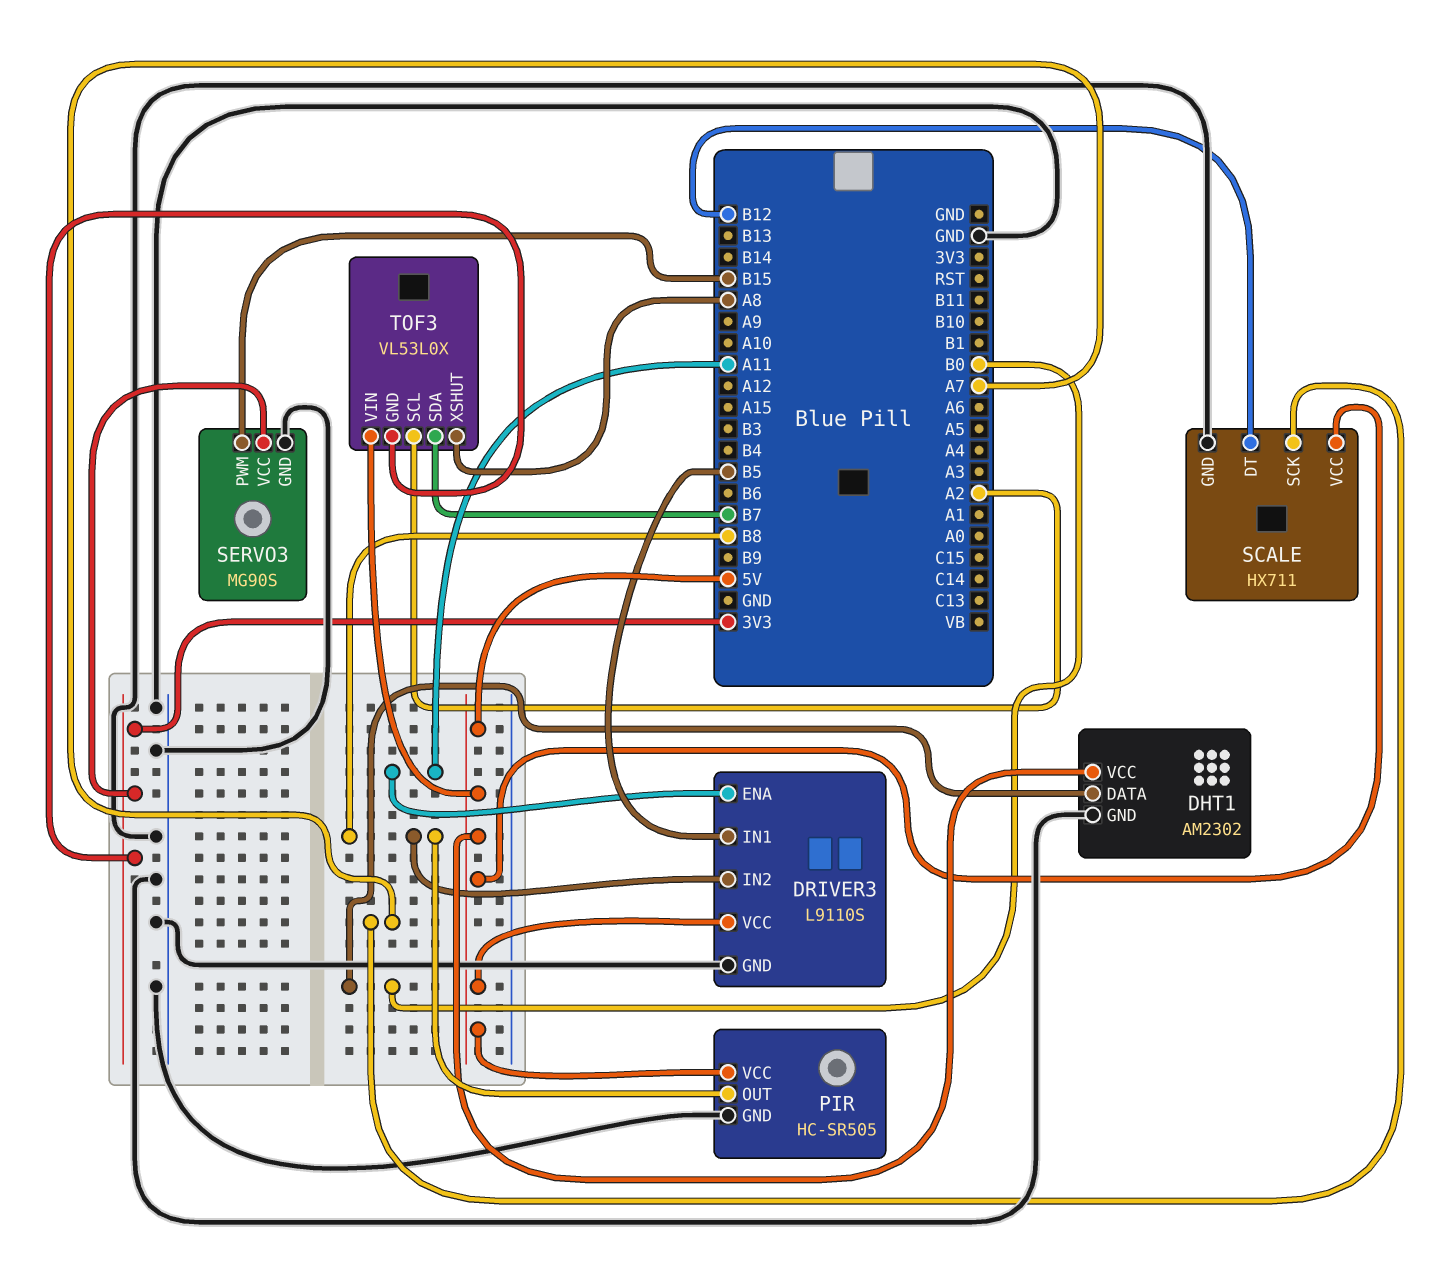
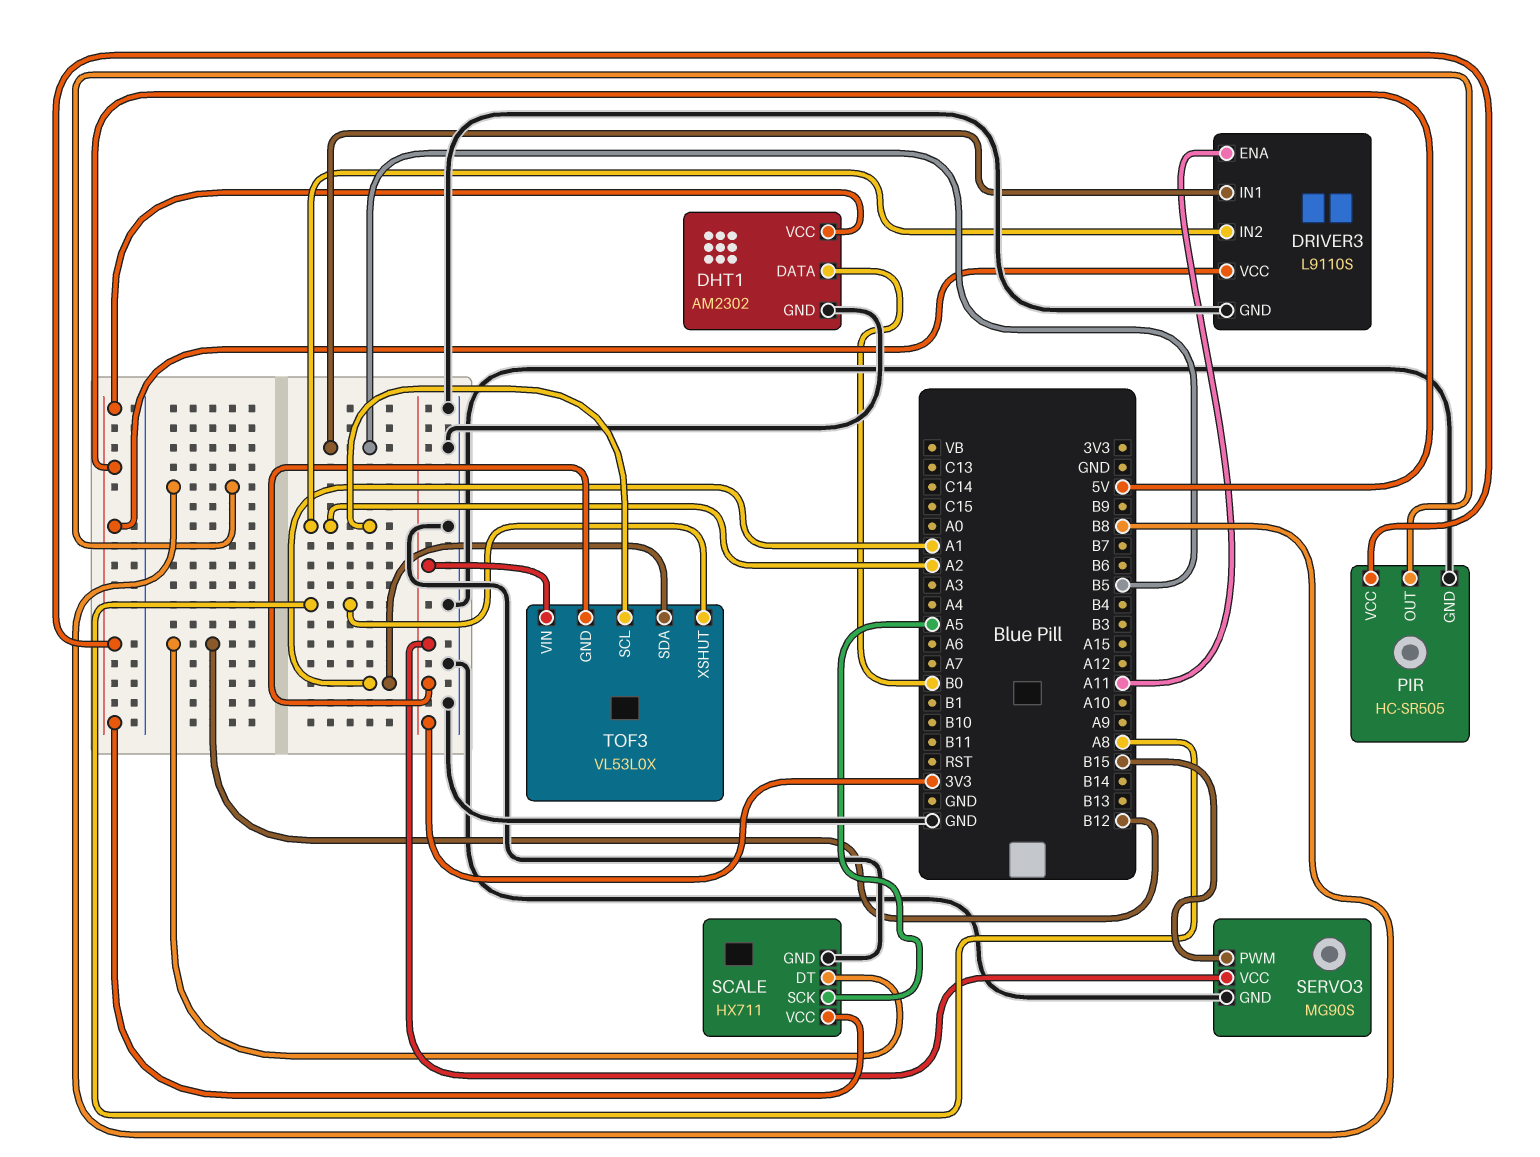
DRIVER3 pin IN2: B8 -> A2
SCALE pin SCK: A7 -> A5
TOF3 pin SDA: B7 -> A1
TOF3 pin VIN: 5V -> 3V3

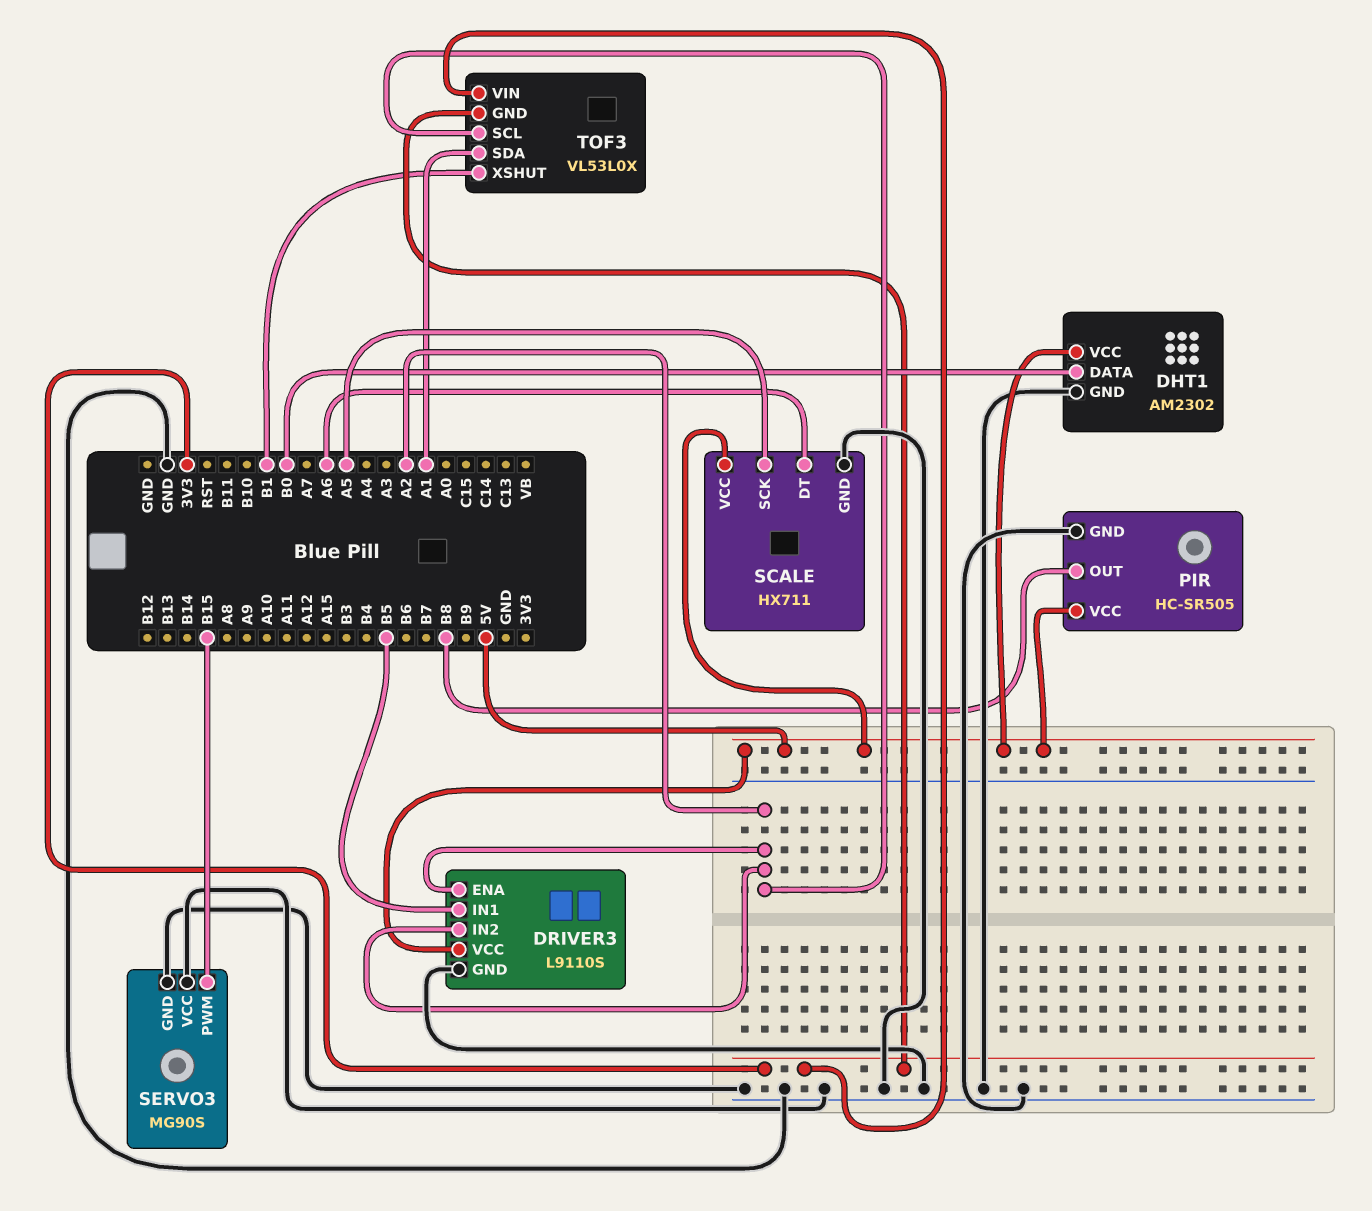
DRIVER3 pin ENA: A11 -> A2
SCALE pin DT: B12 -> A6
SERVO3 pin VCC: 3V3 -> GND
TOF3 pin XSHUT: A8 -> B1

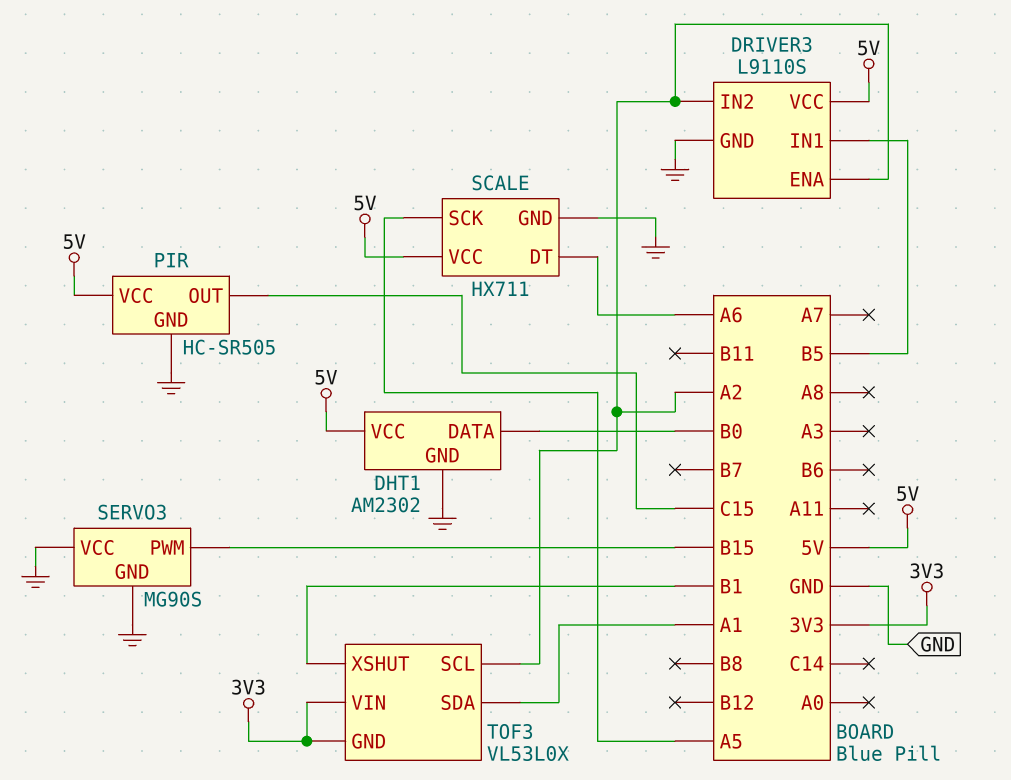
PIR pin OUT: B8 -> C15

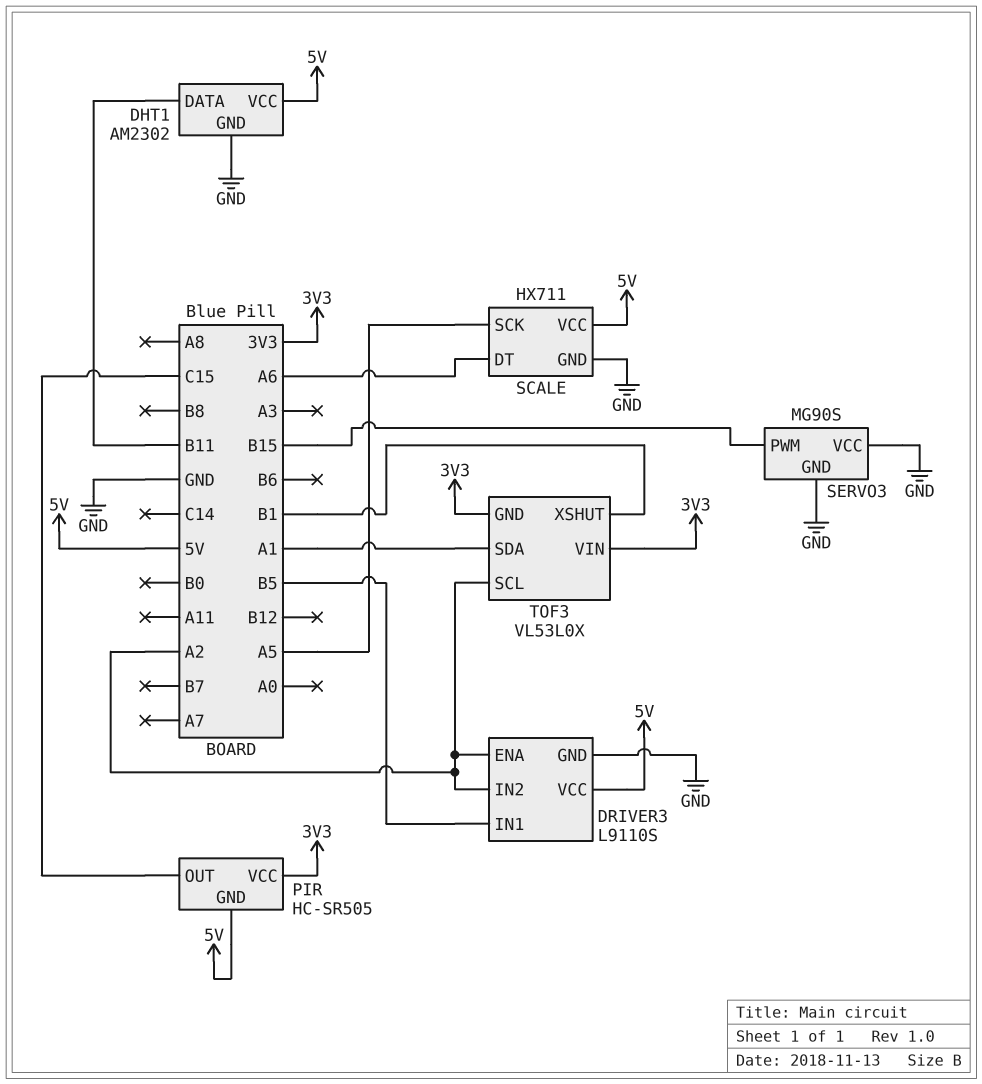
DHT1 pin DATA: B0 -> B11
PIR pin GND: GND -> 5V
PIR pin VCC: 5V -> 3V3

